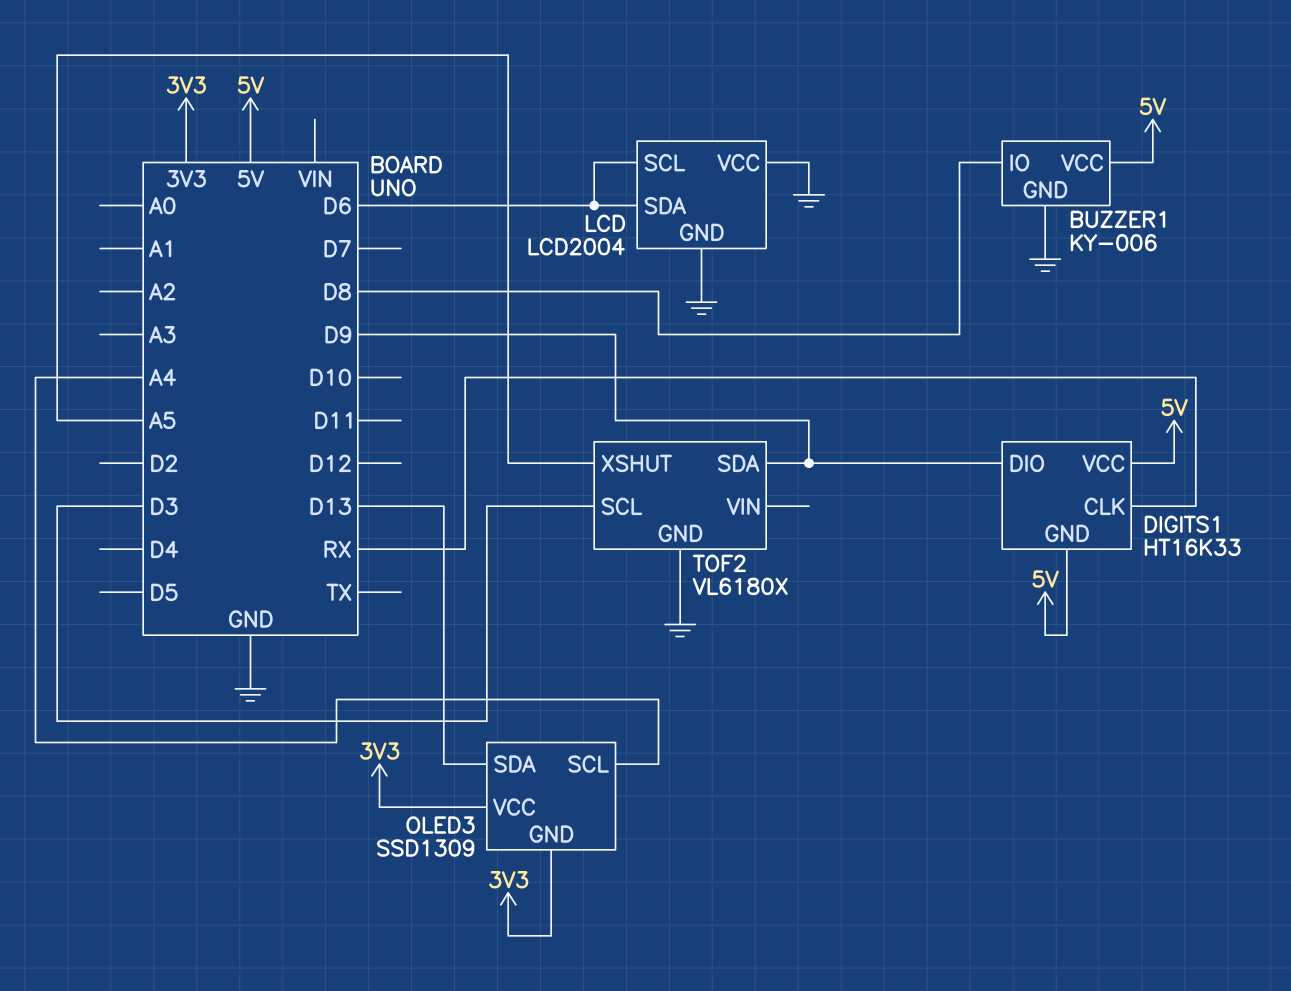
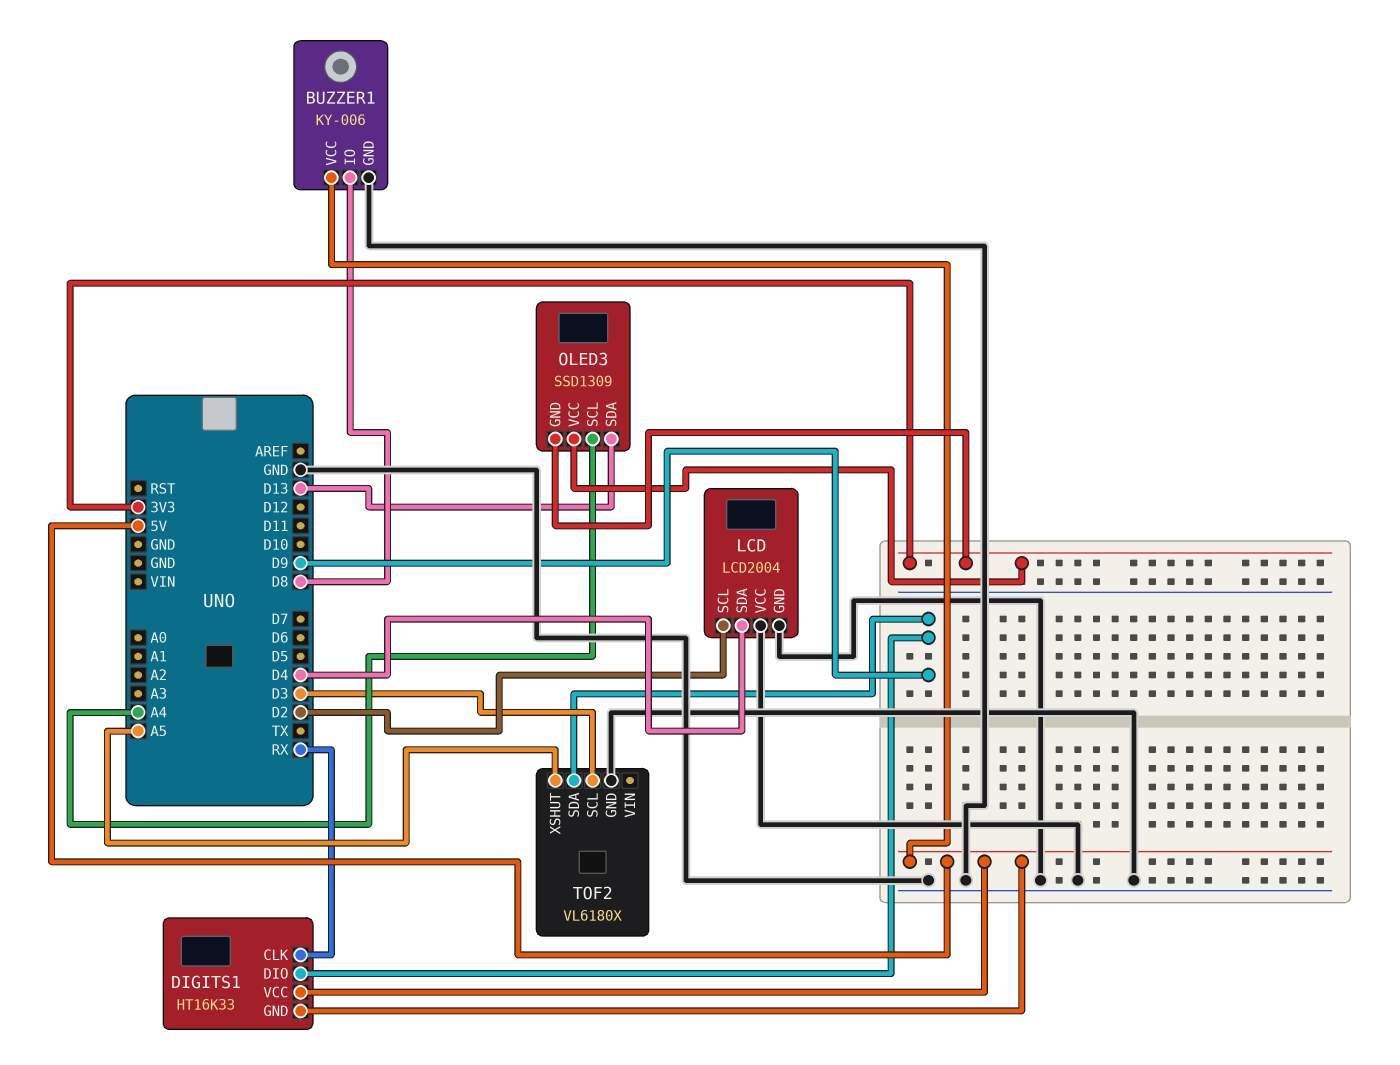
LCD pin SCL: D6 -> D2
LCD pin SDA: D6 -> D4

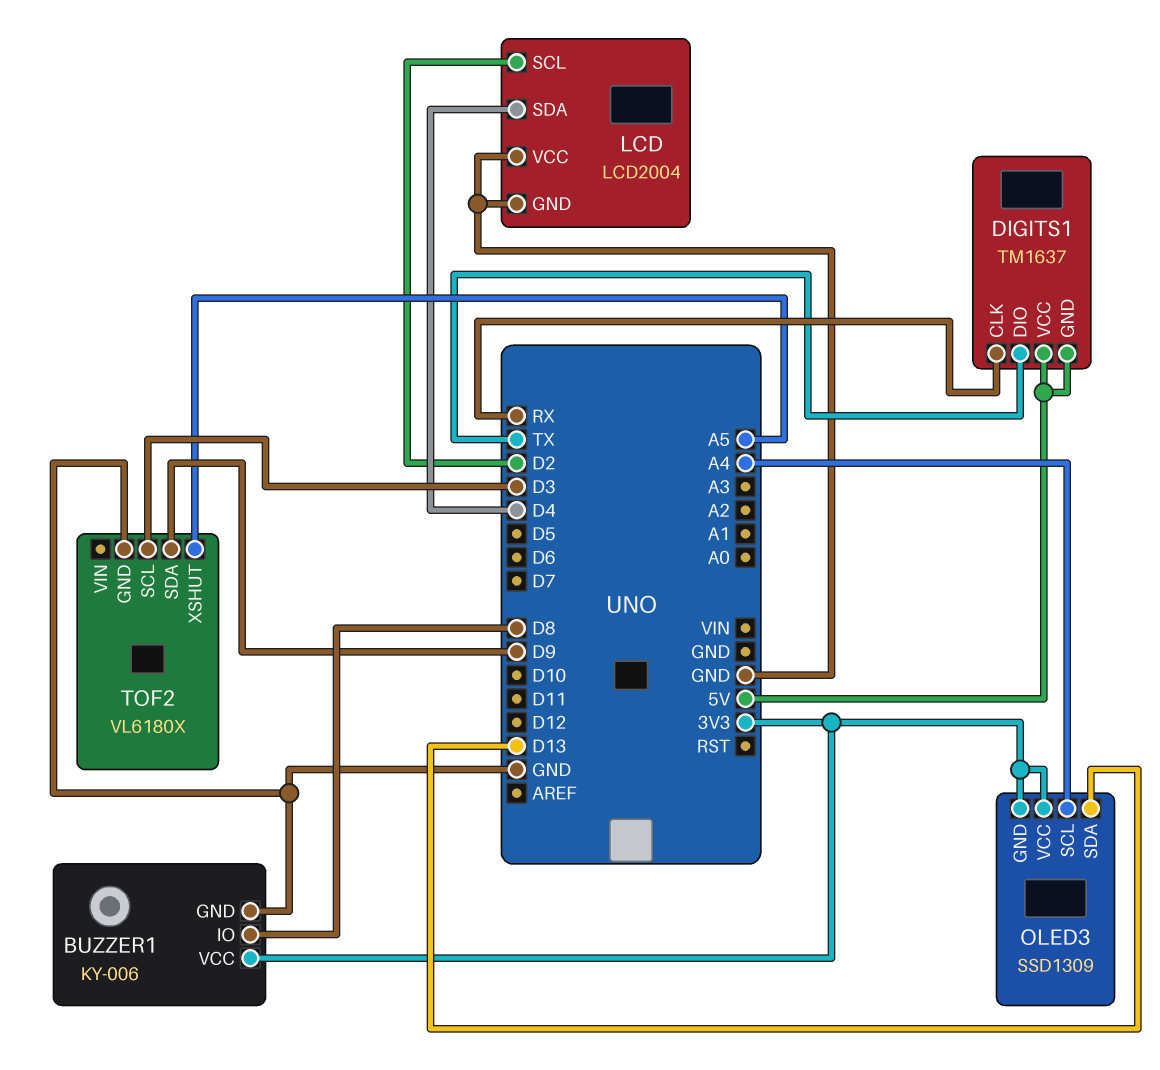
BUZZER1 pin VCC: 5V -> 3V3
DIGITS1: HT16K33 -> TM1637
DIGITS1 pin DIO: D9 -> TX

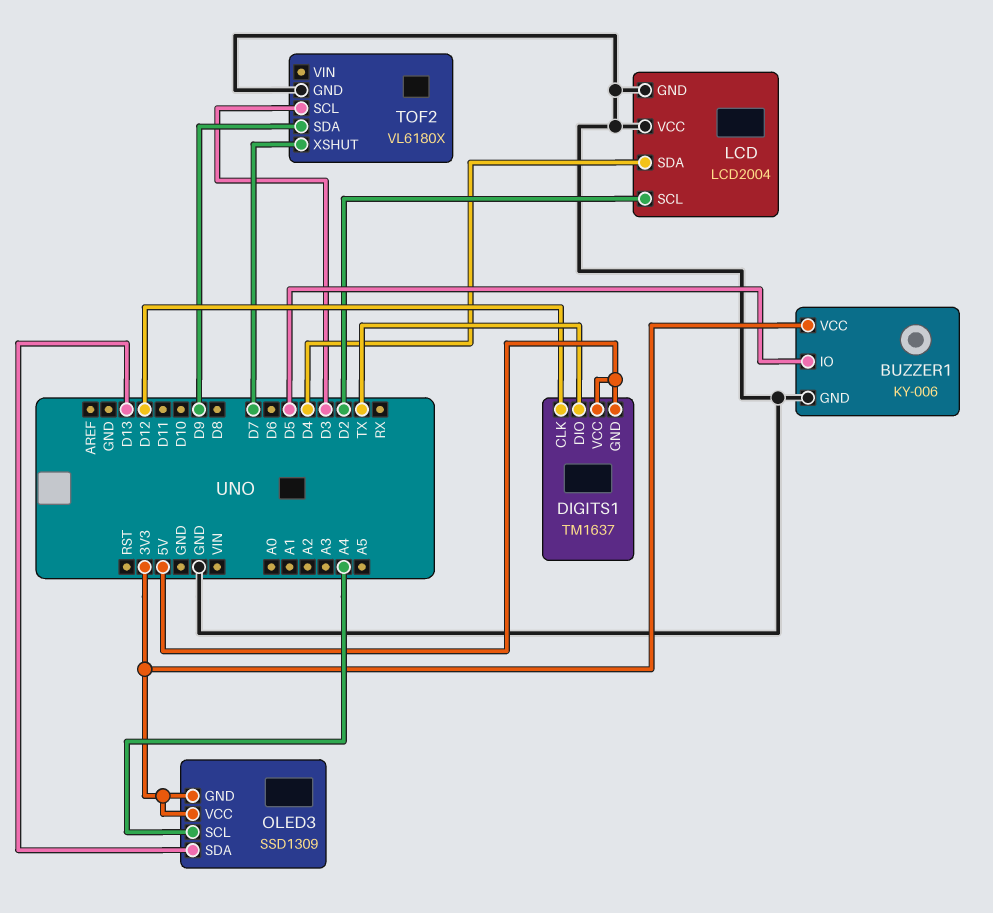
BUZZER1 pin IO: D8 -> D5
DIGITS1 pin CLK: RX -> D12
TOF2 pin XSHUT: A5 -> D7

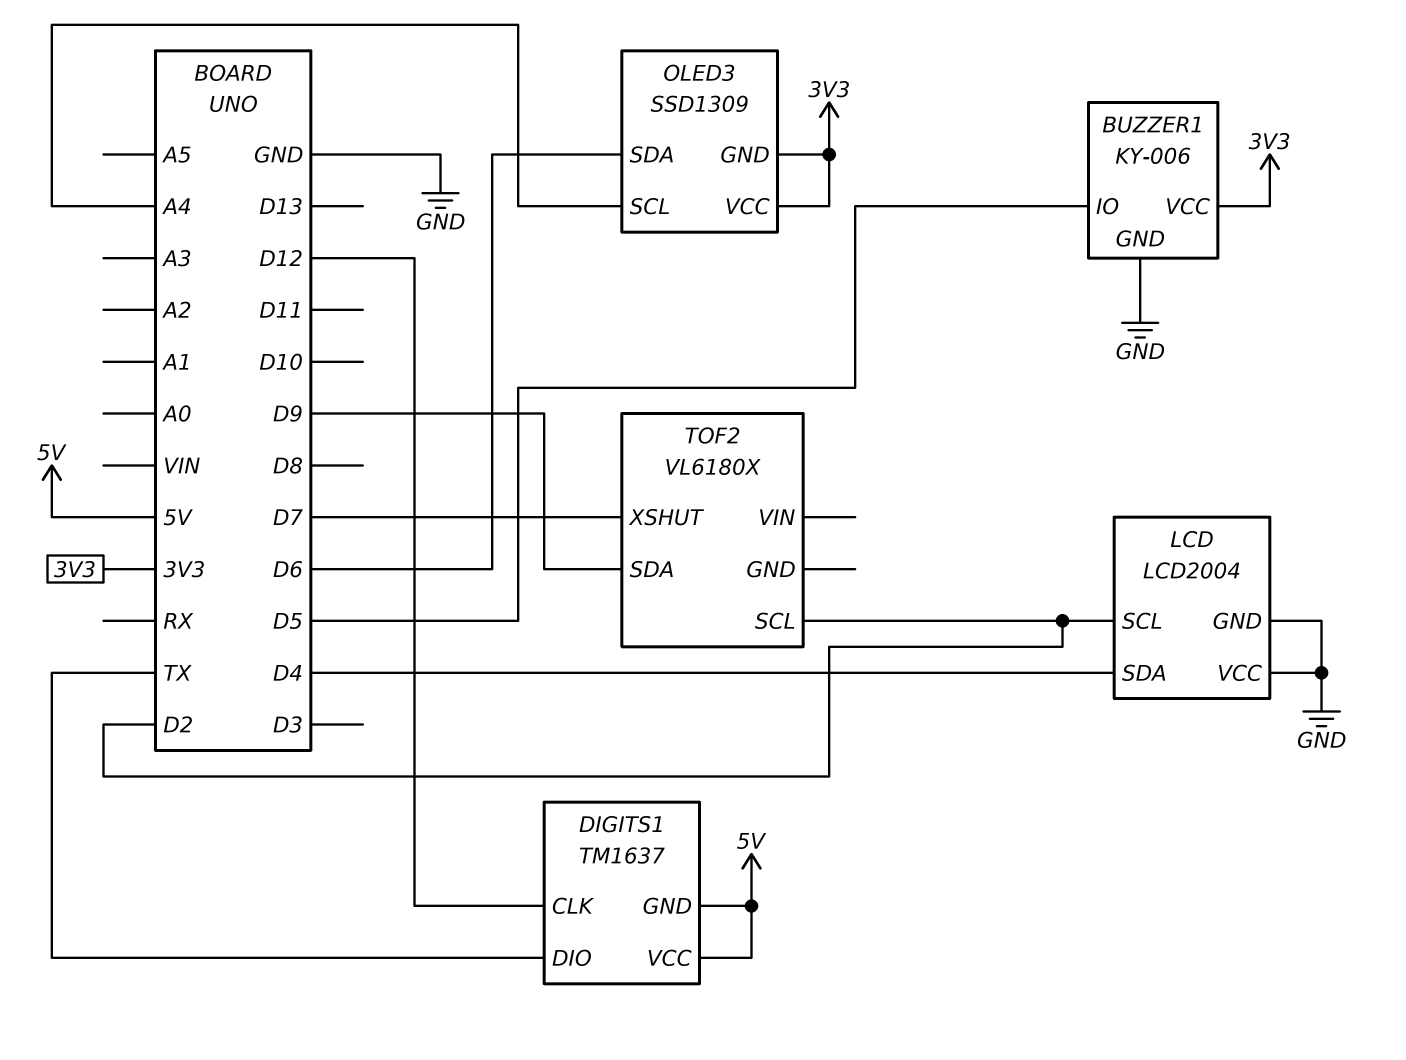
OLED3 pin SDA: D13 -> D6
TOF2 pin GND: GND -> none
TOF2 pin SCL: D3 -> D2

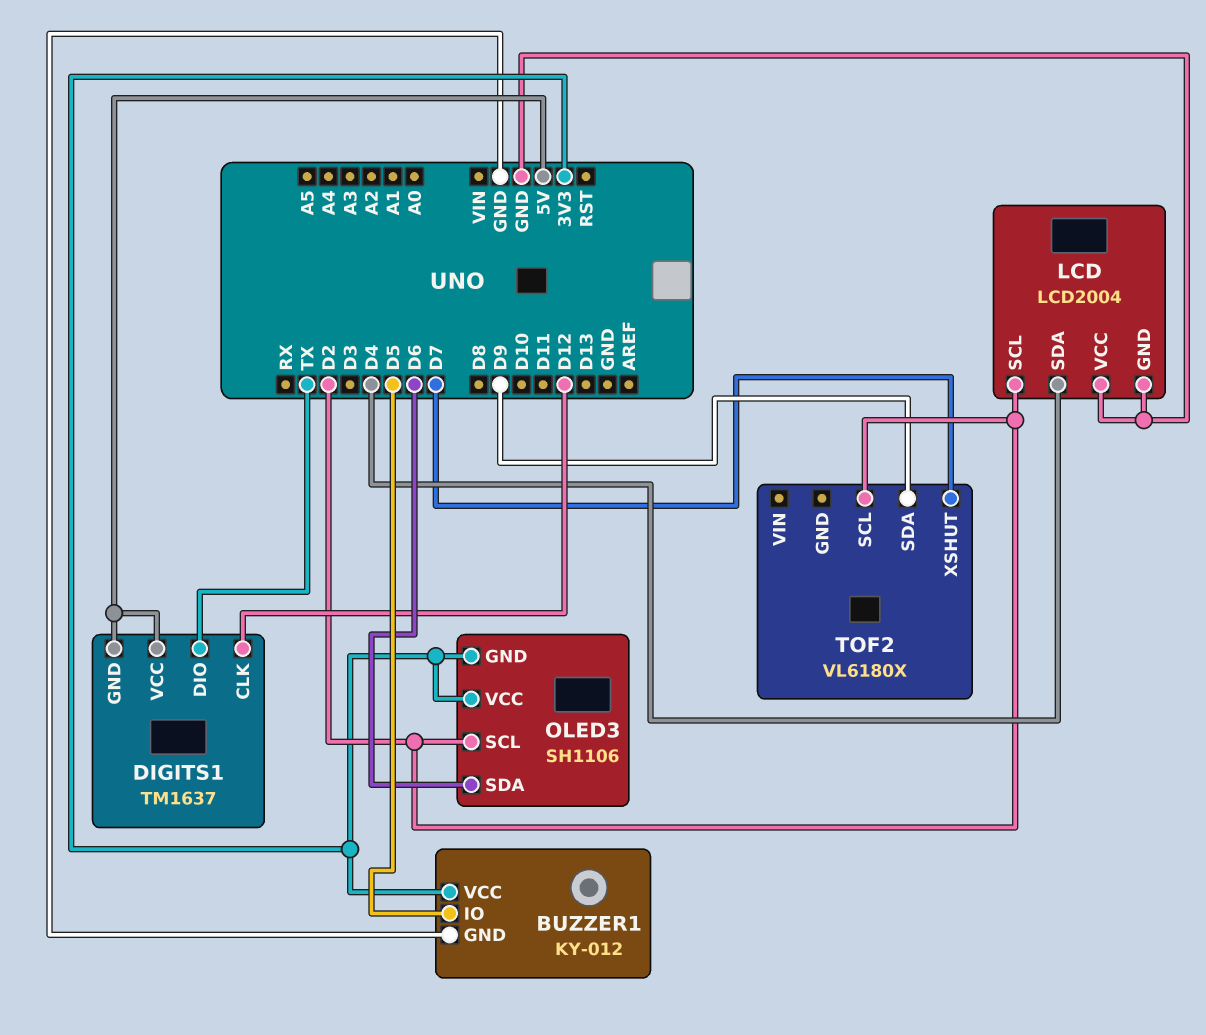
BUZZER1: KY-006 -> KY-012
OLED3: SSD1309 -> SH1106
OLED3 pin SCL: A4 -> D2

